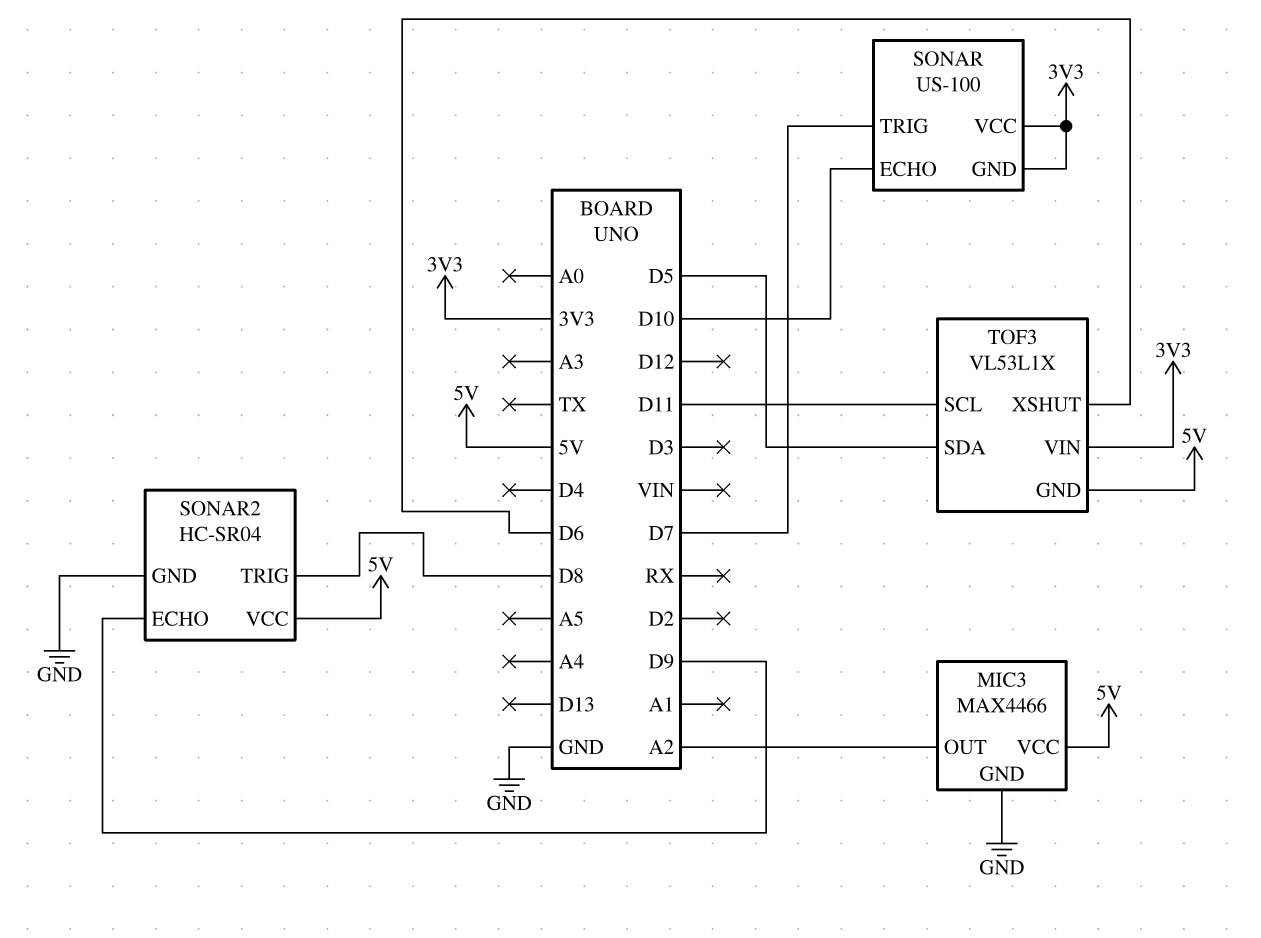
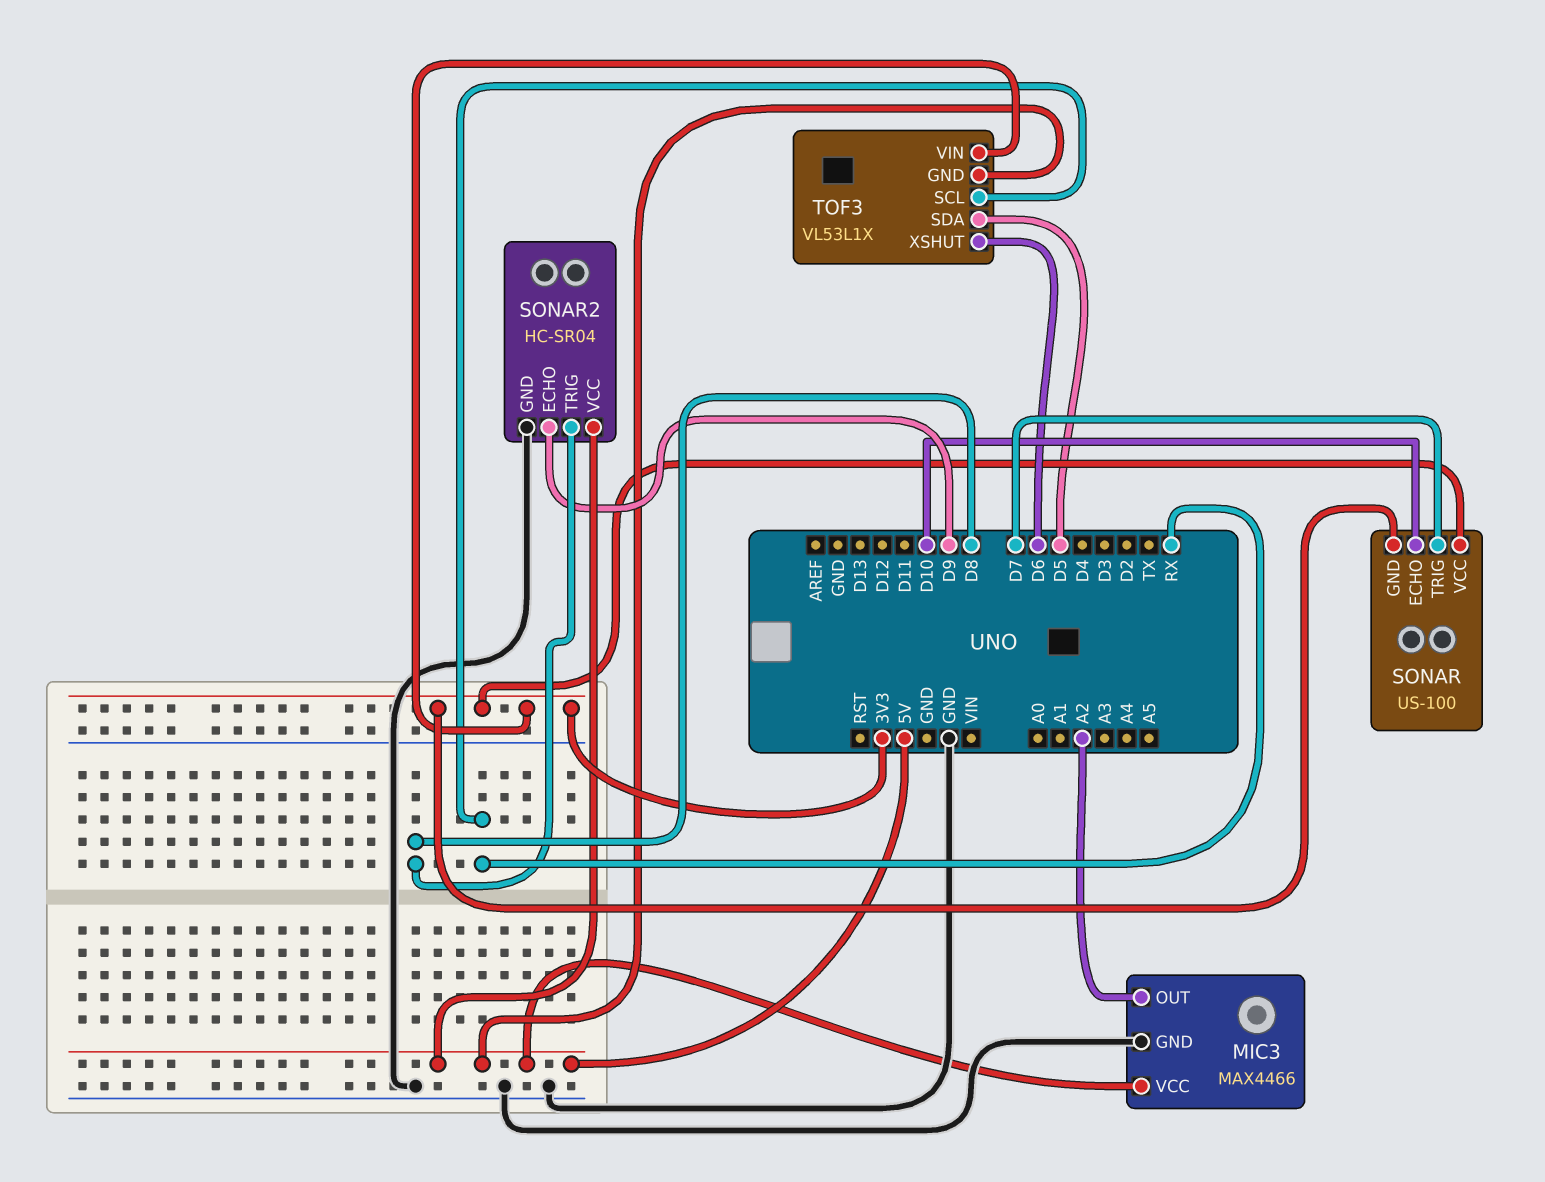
TOF3 pin SCL: D11 -> RX

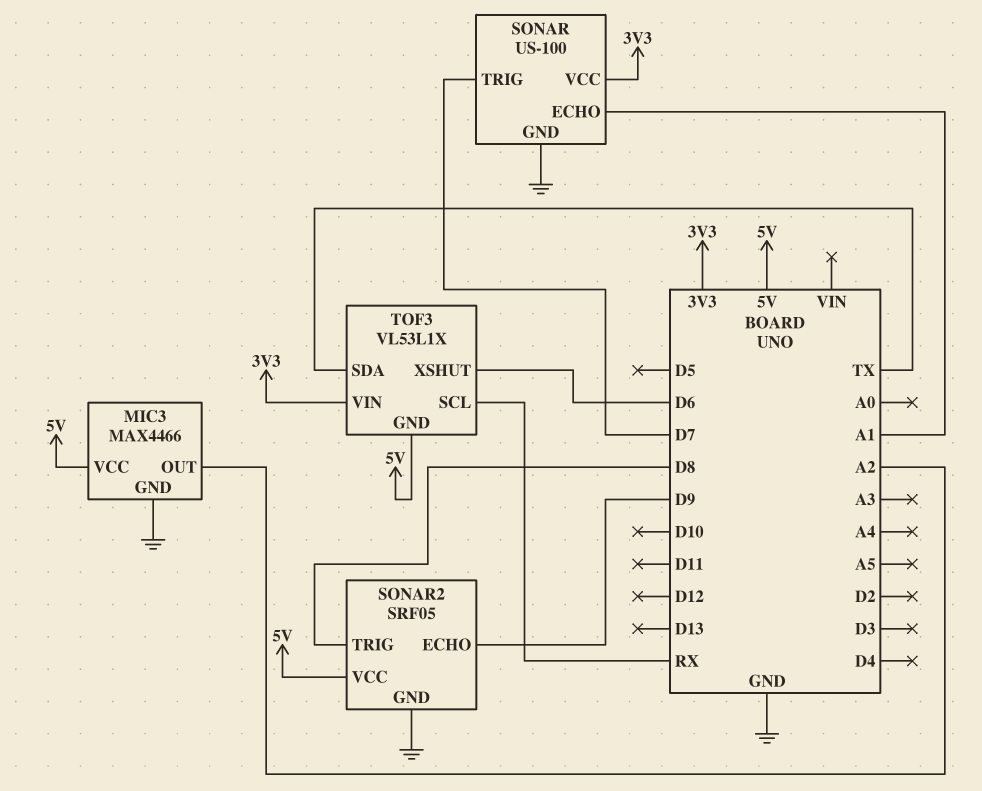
SONAR pin ECHO: D10 -> A1
SONAR pin GND: 3V3 -> GND
SONAR2: HC-SR04 -> SRF05
TOF3 pin SDA: D5 -> TX

